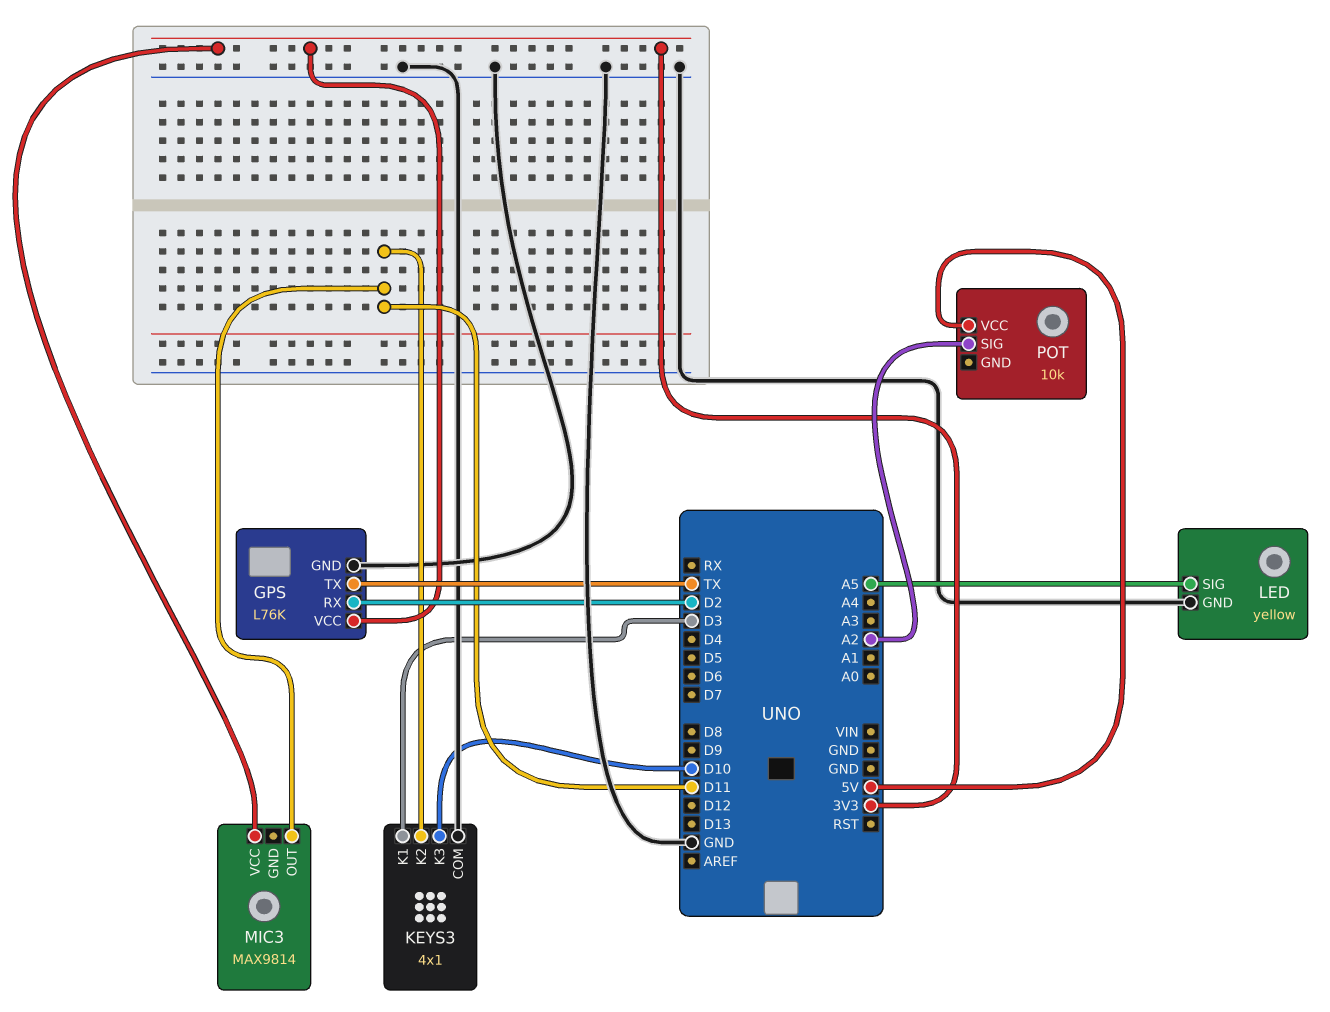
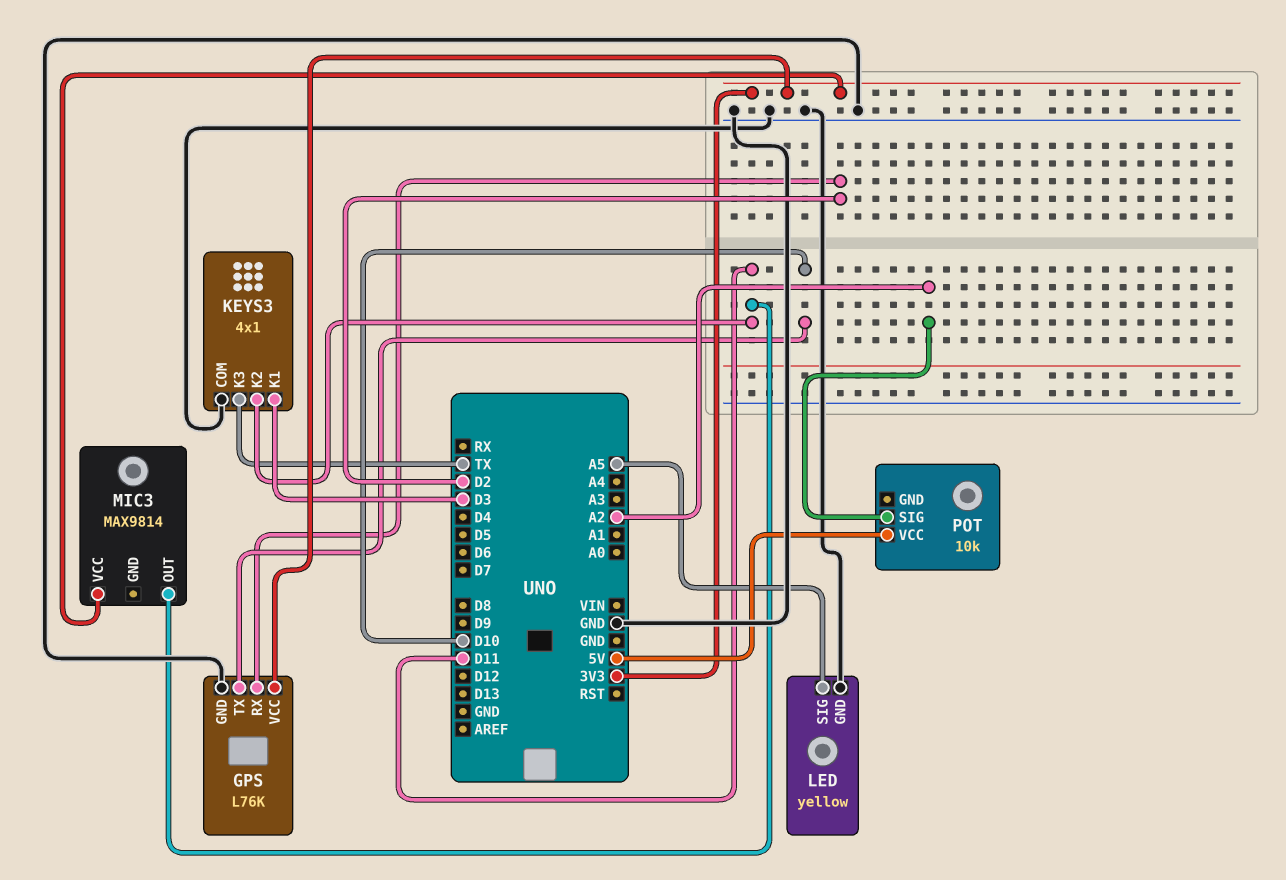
GPS pin TX: TX -> D10
KEYS3 pin K3: D10 -> TX

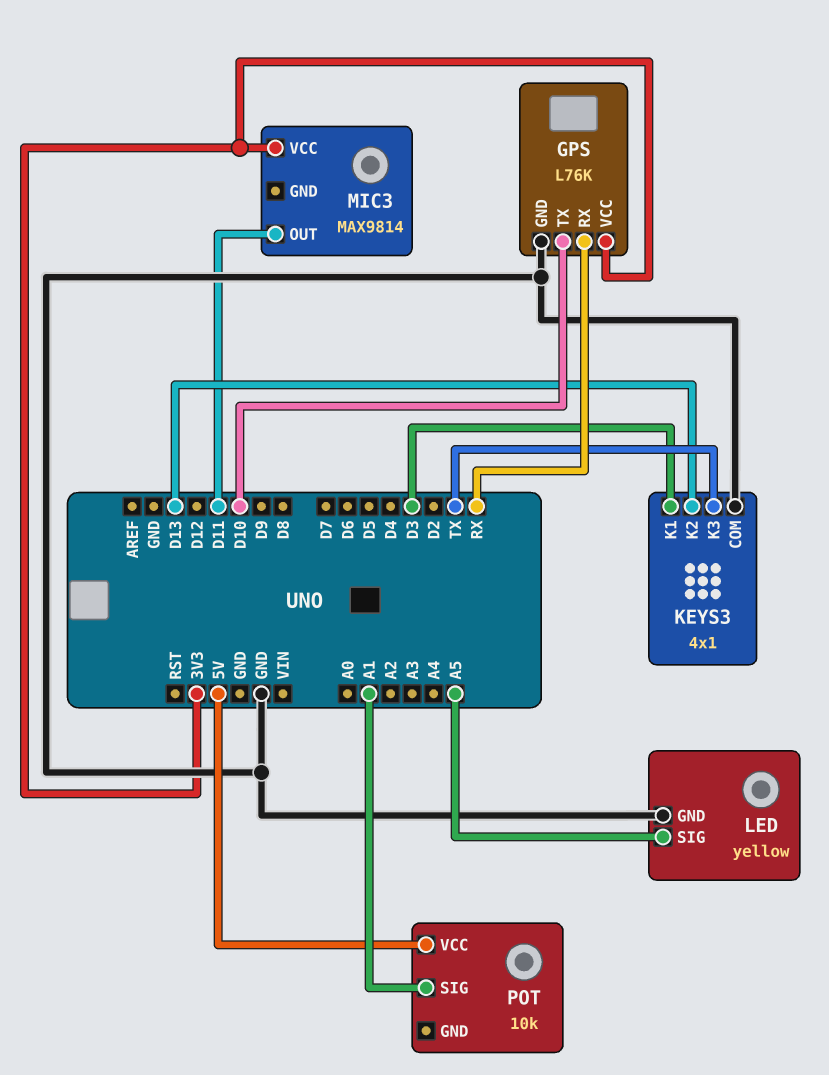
GPS pin RX: D2 -> RX
KEYS3 pin K2: D11 -> D13
POT pin SIG: A2 -> A1

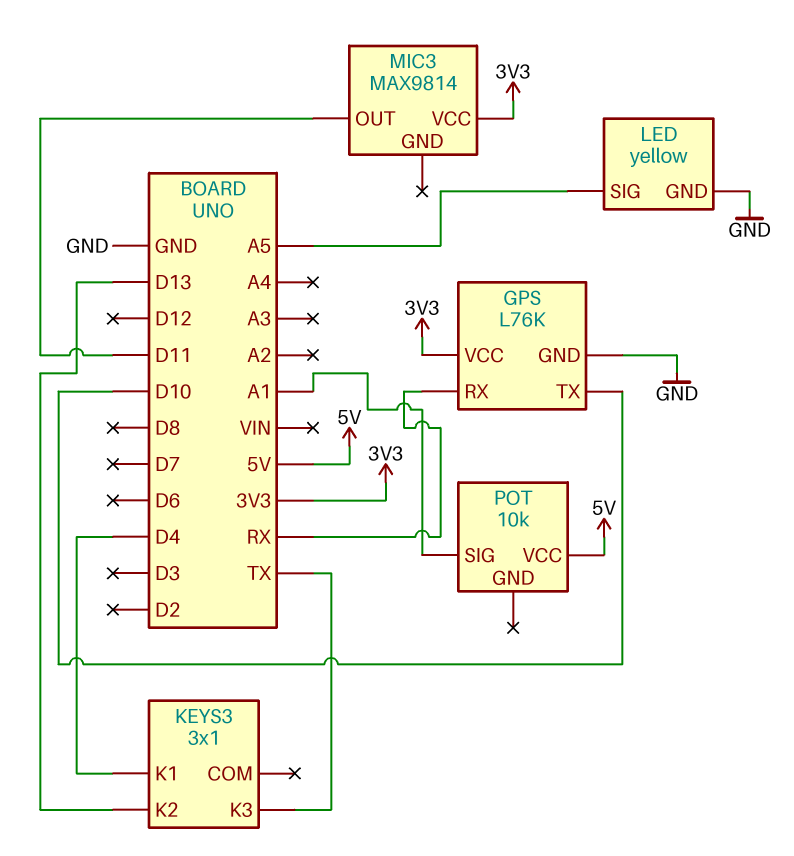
KEYS3: 4x1 -> 3x1
KEYS3 pin COM: GND -> none
KEYS3 pin K1: D3 -> D4

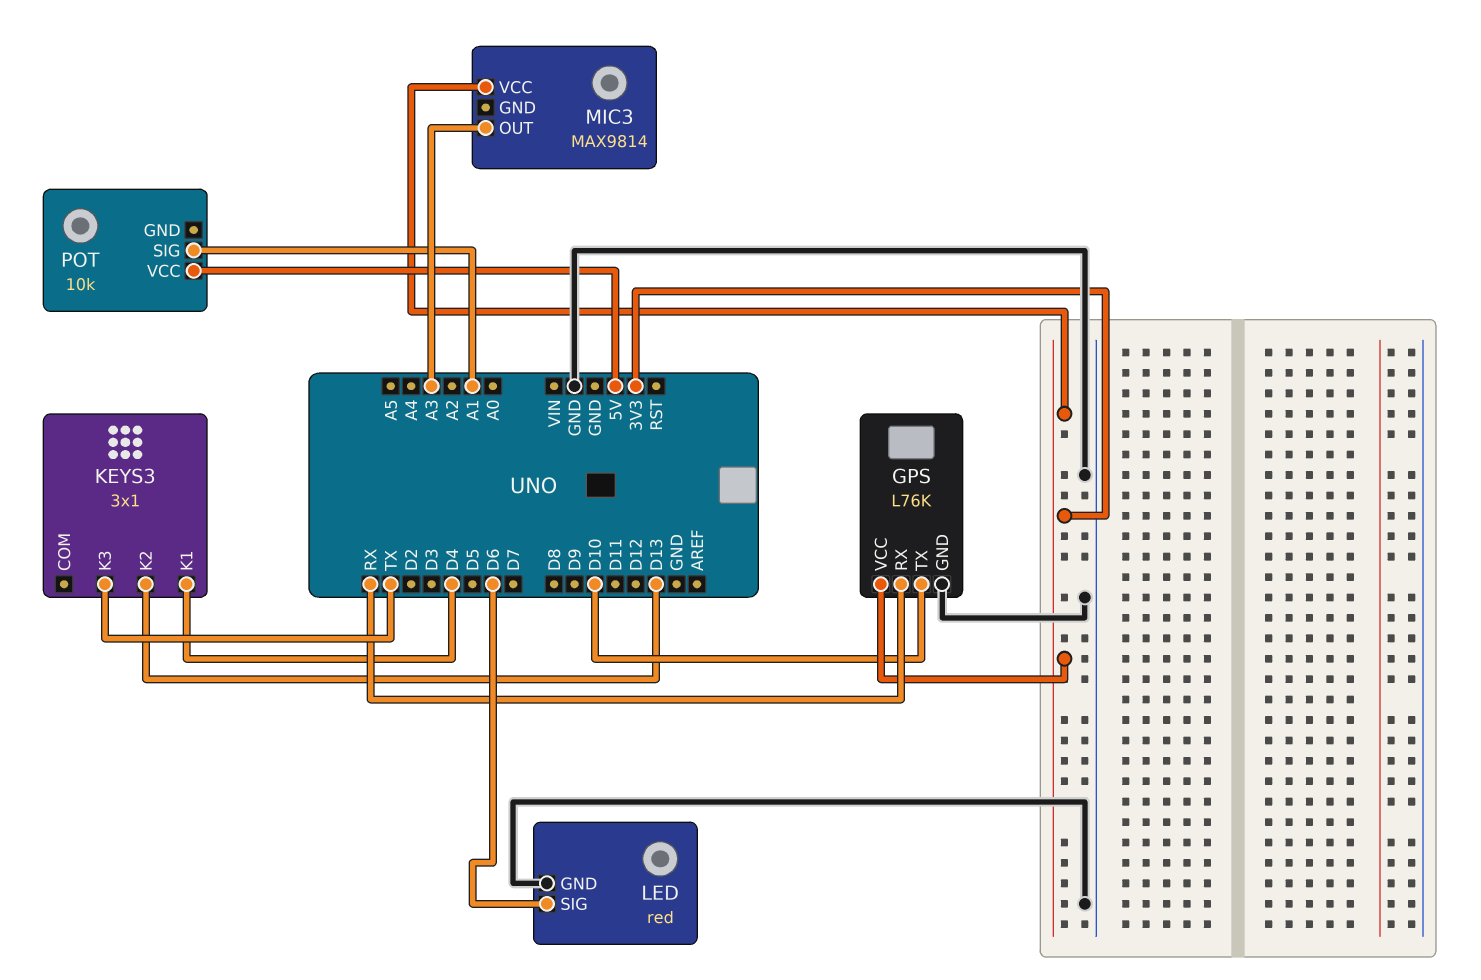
LED: yellow -> red
LED pin SIG: A5 -> D6
MIC3 pin OUT: D11 -> A3

